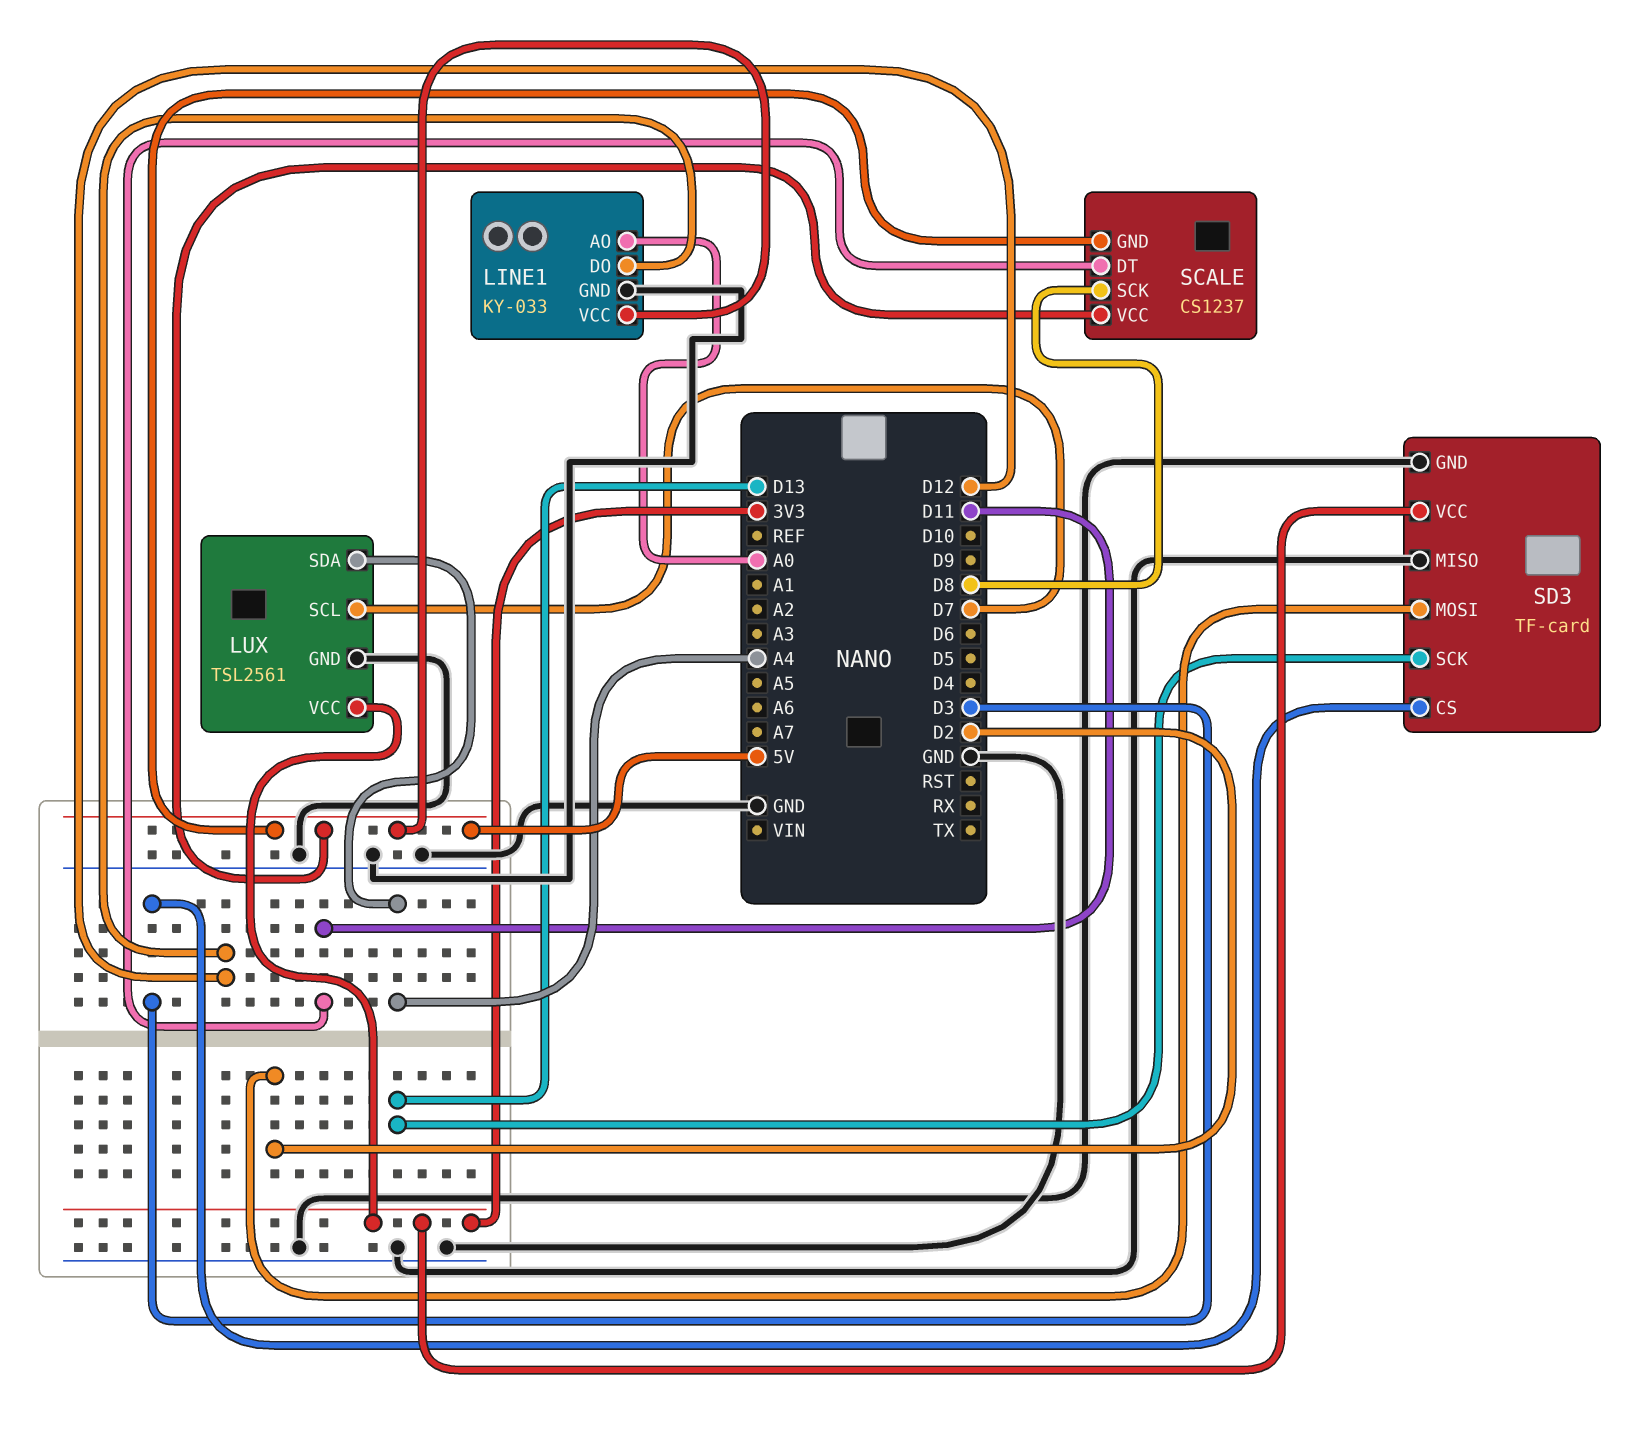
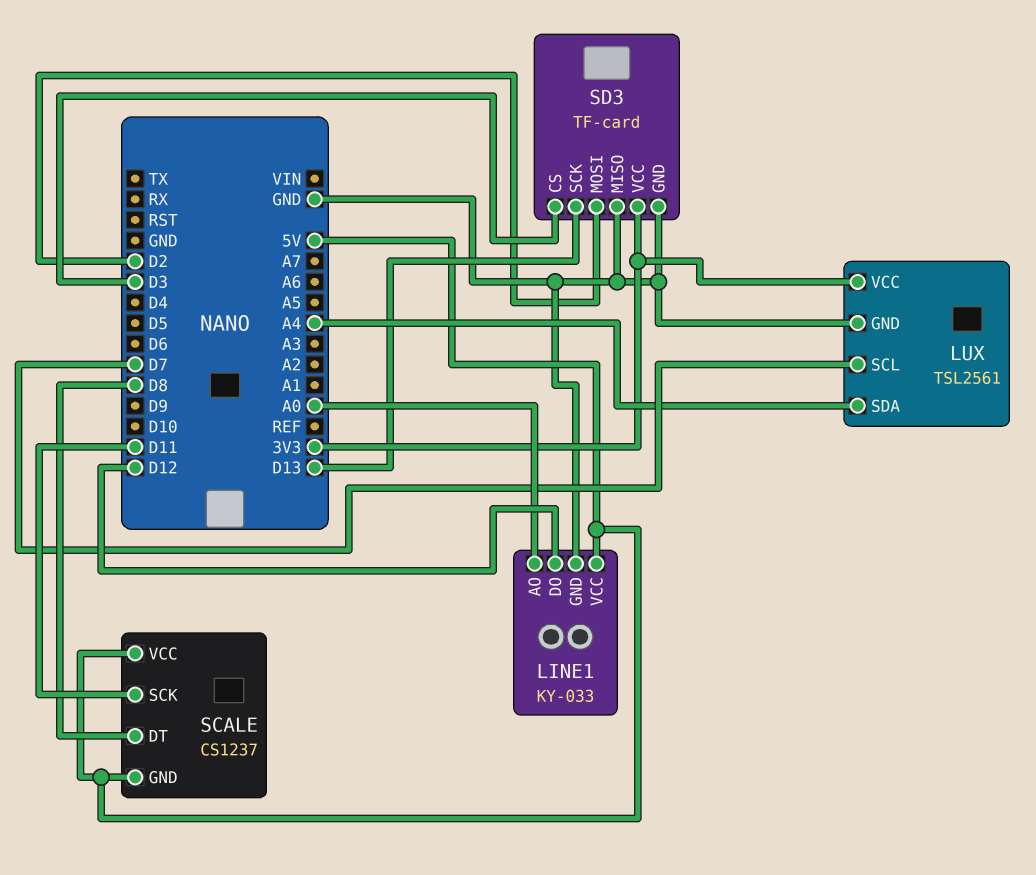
SCALE pin DT: D11 -> D8
SCALE pin SCK: D8 -> D11

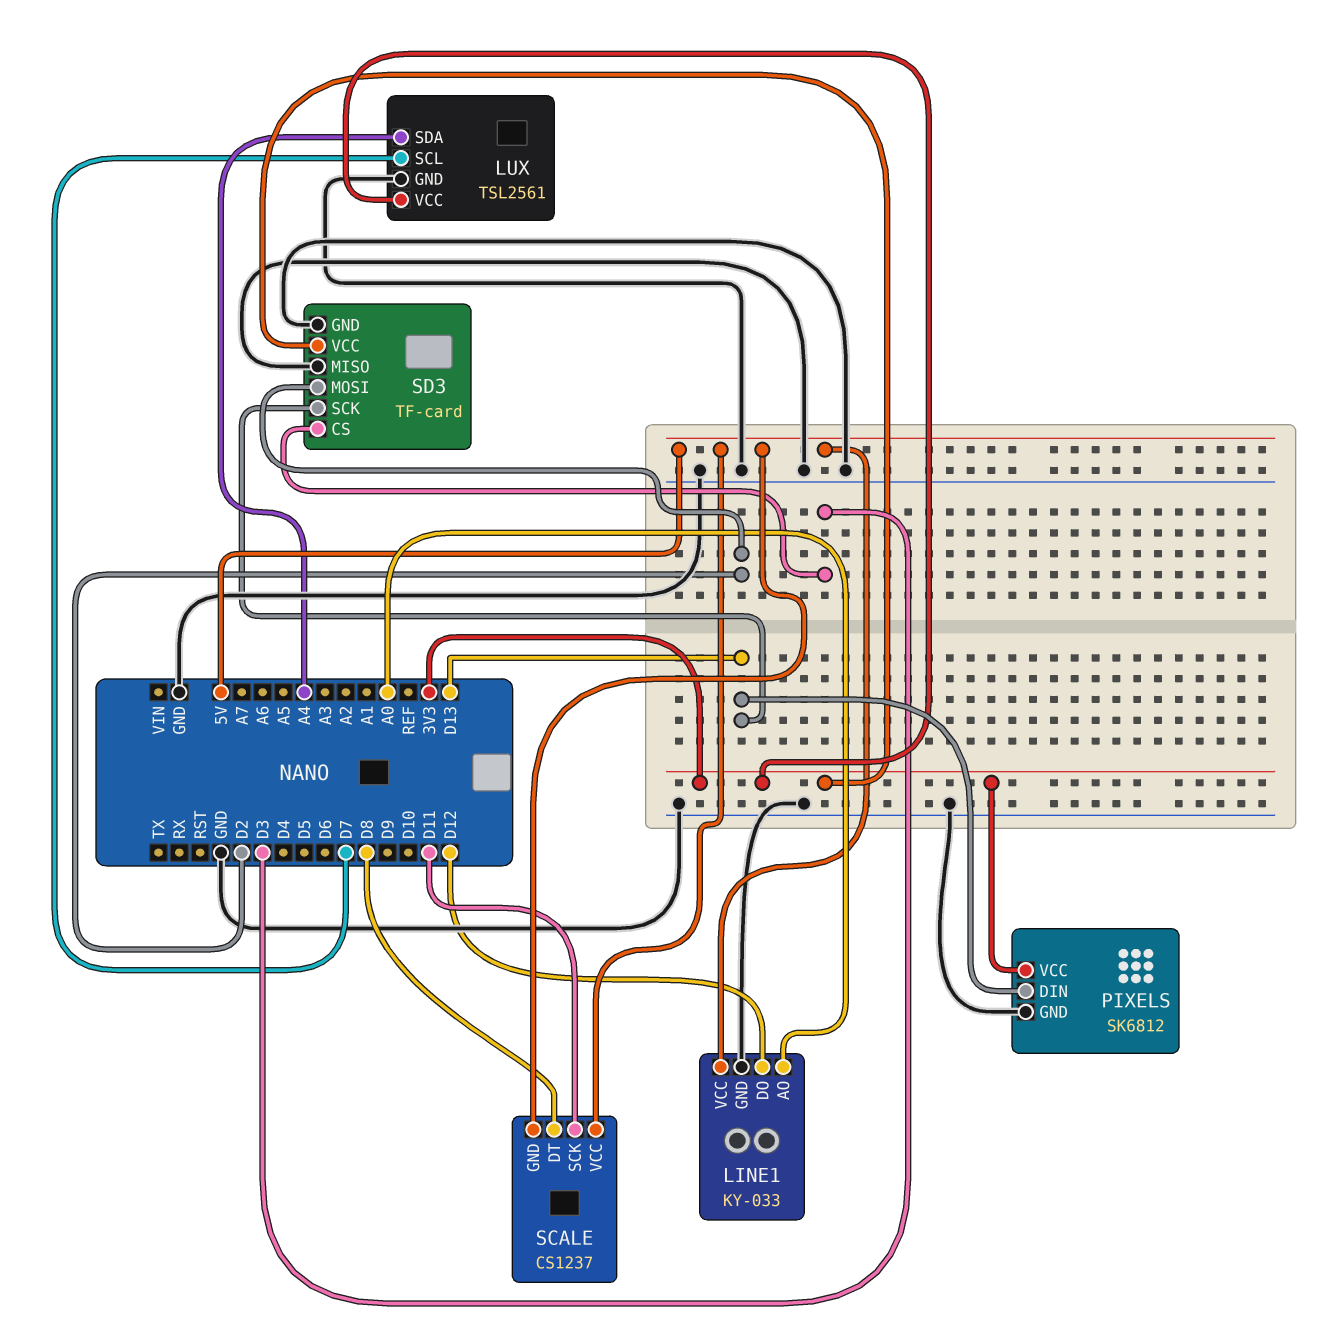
PIXELS: none -> SK6812
PIXELS pin DIN: none -> D13
PIXELS pin GND: none -> GND
PIXELS pin VCC: none -> 3V3

